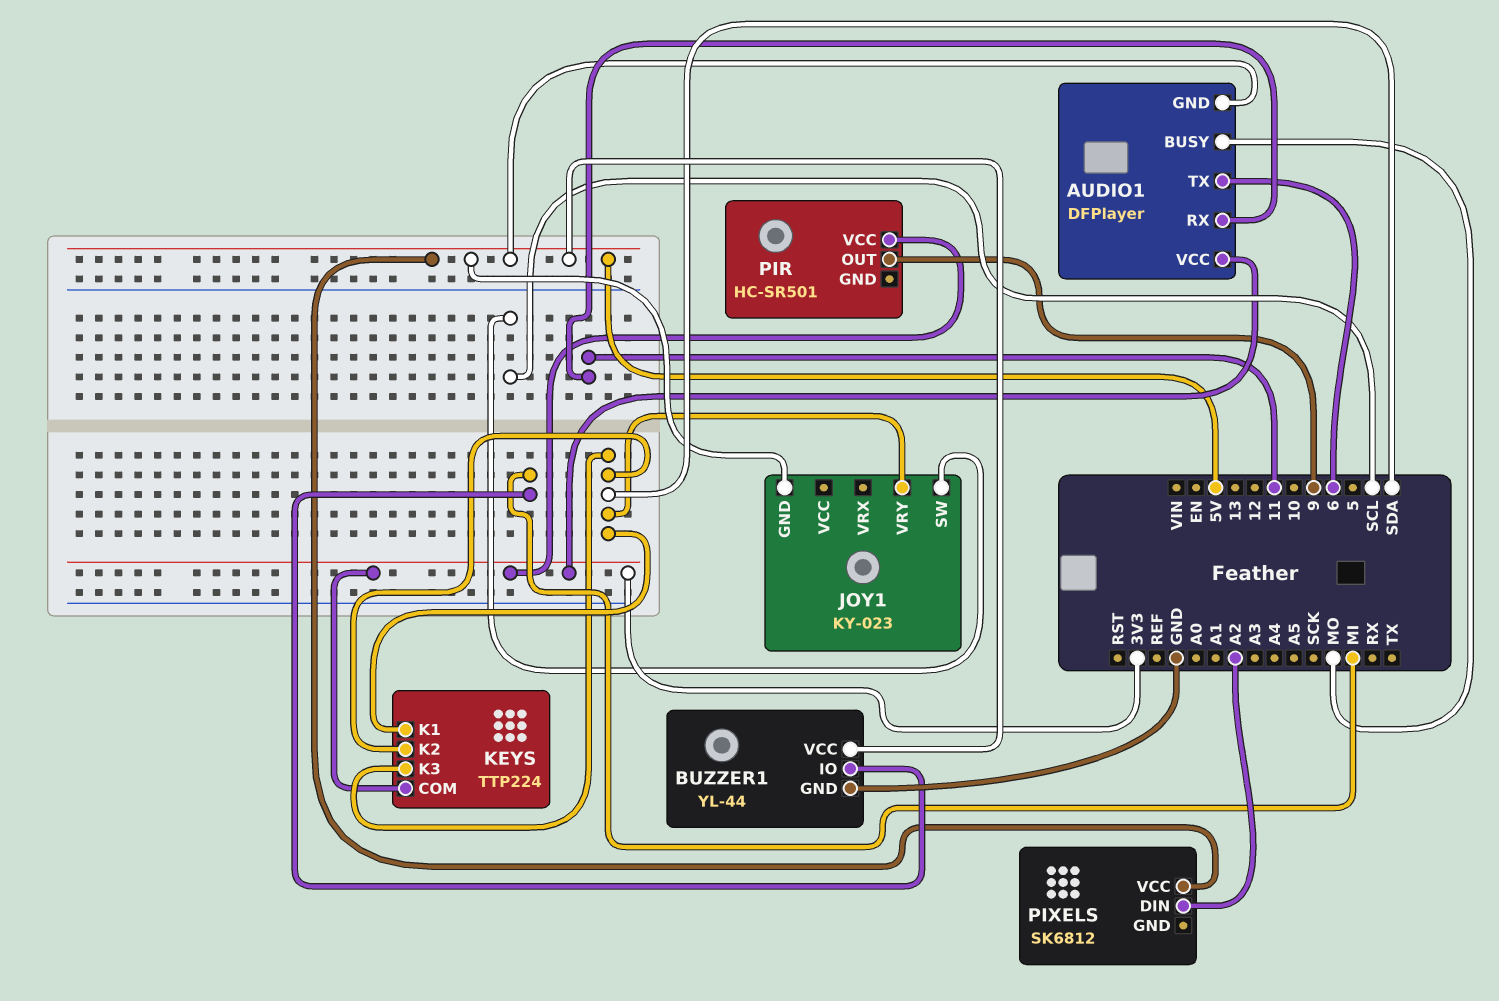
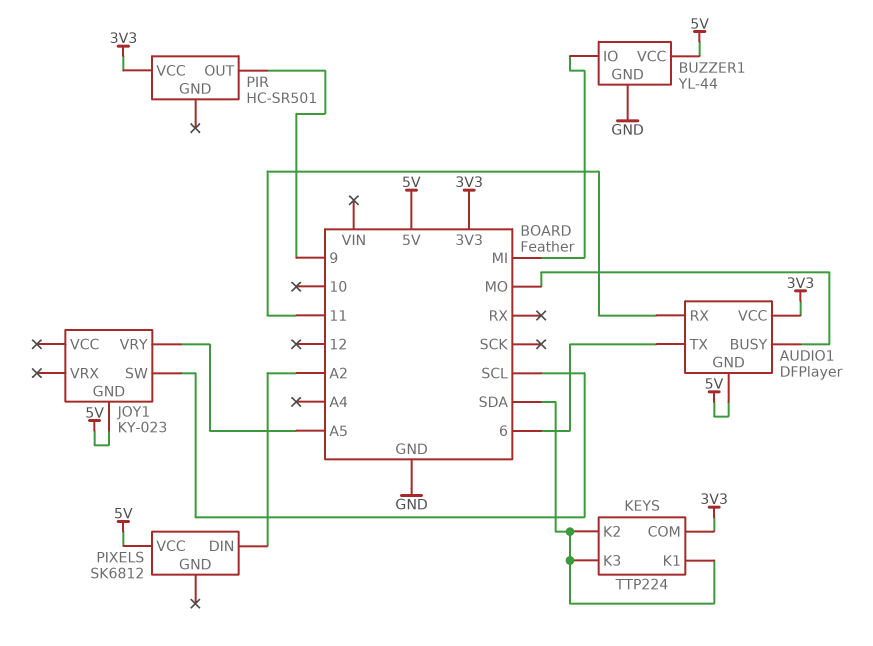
JOY1 pin VRY: SDA -> A5

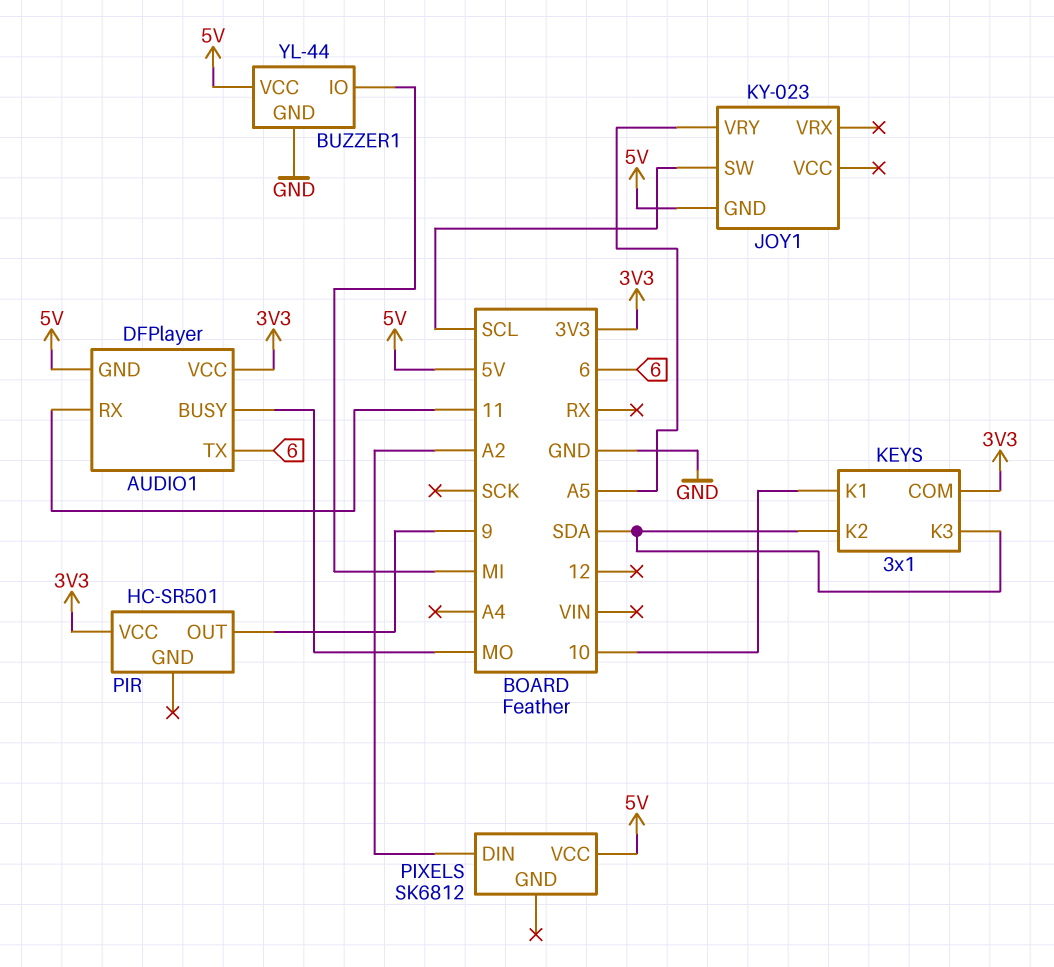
KEYS: TTP224 -> 3x1
KEYS pin K1: SDA -> 10

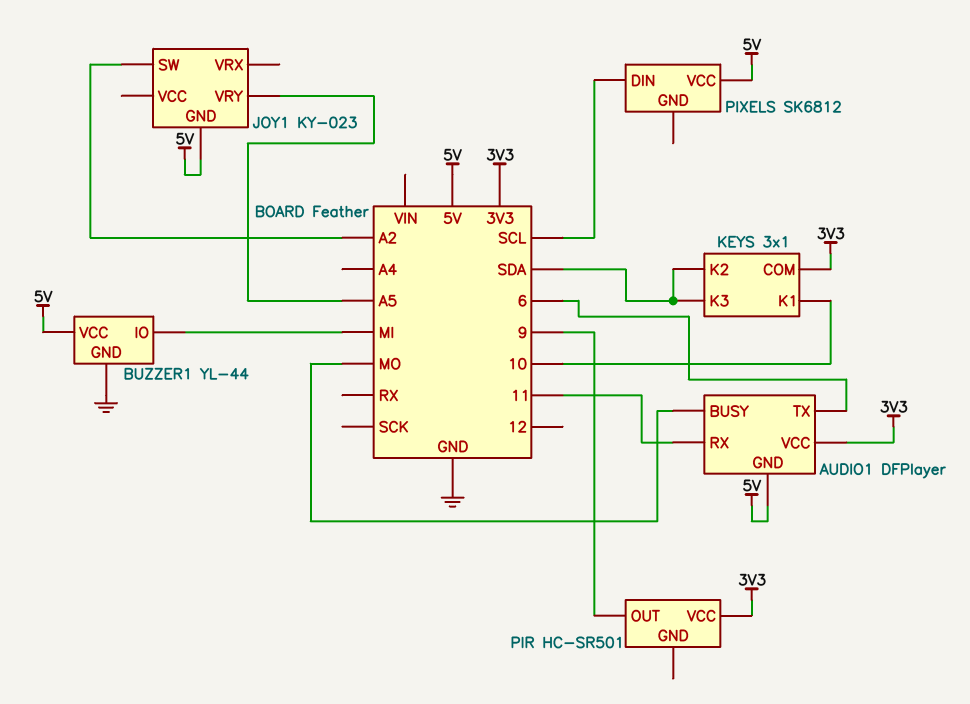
JOY1 pin SW: SCL -> A2
PIXELS pin DIN: A2 -> SCL

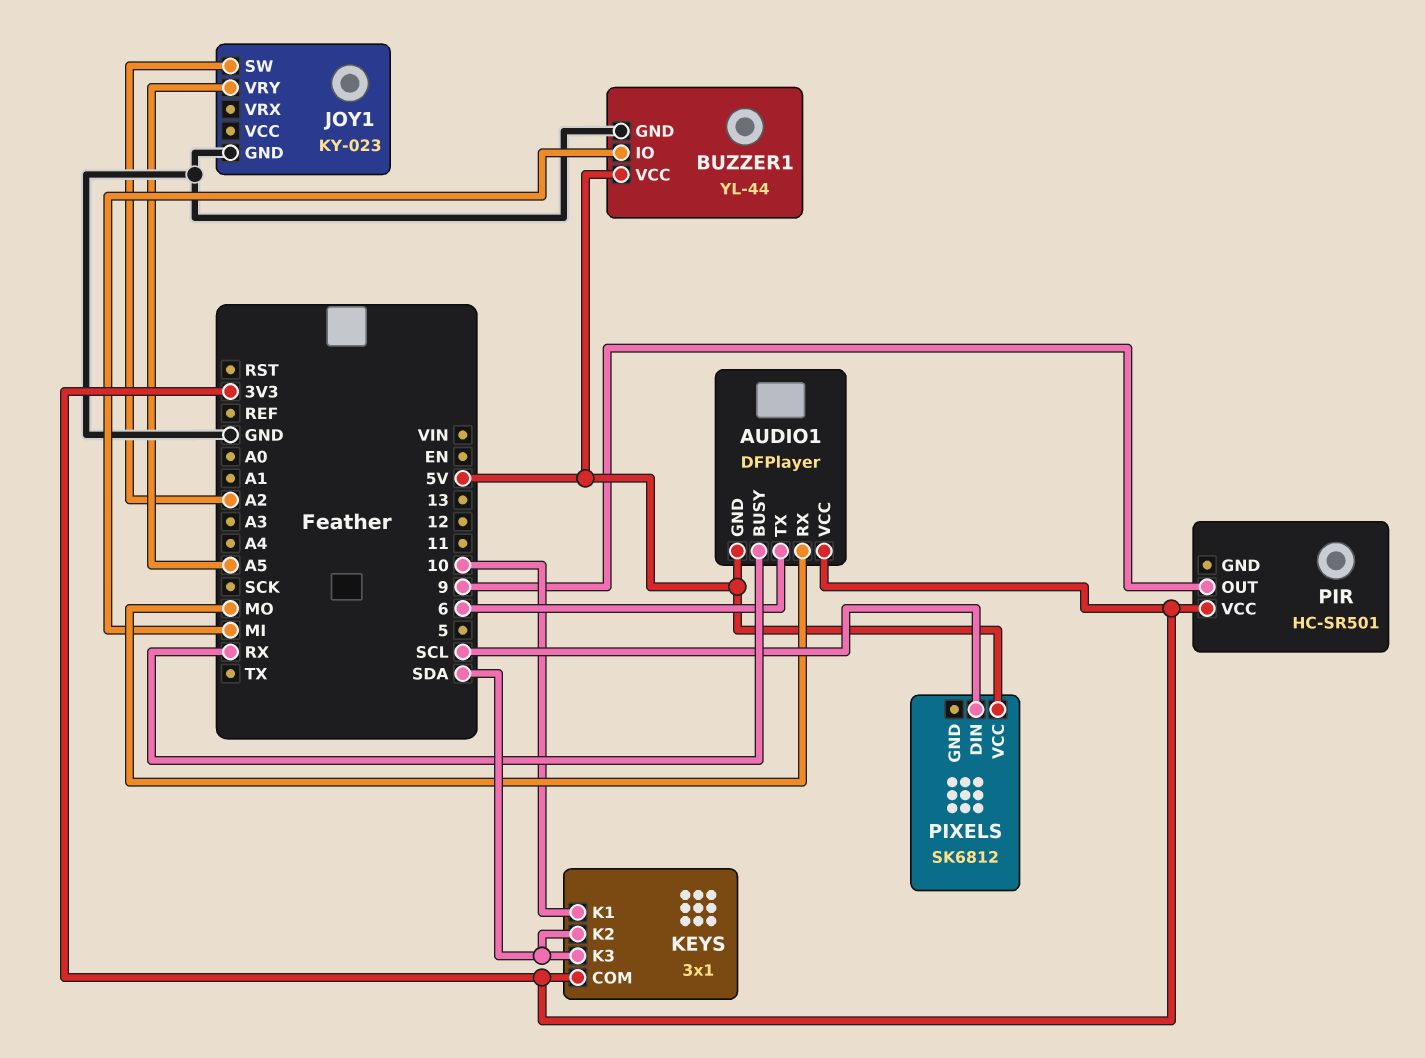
AUDIO1 pin BUSY: MO -> RX
AUDIO1 pin RX: 11 -> MO
JOY1 pin GND: 5V -> GND

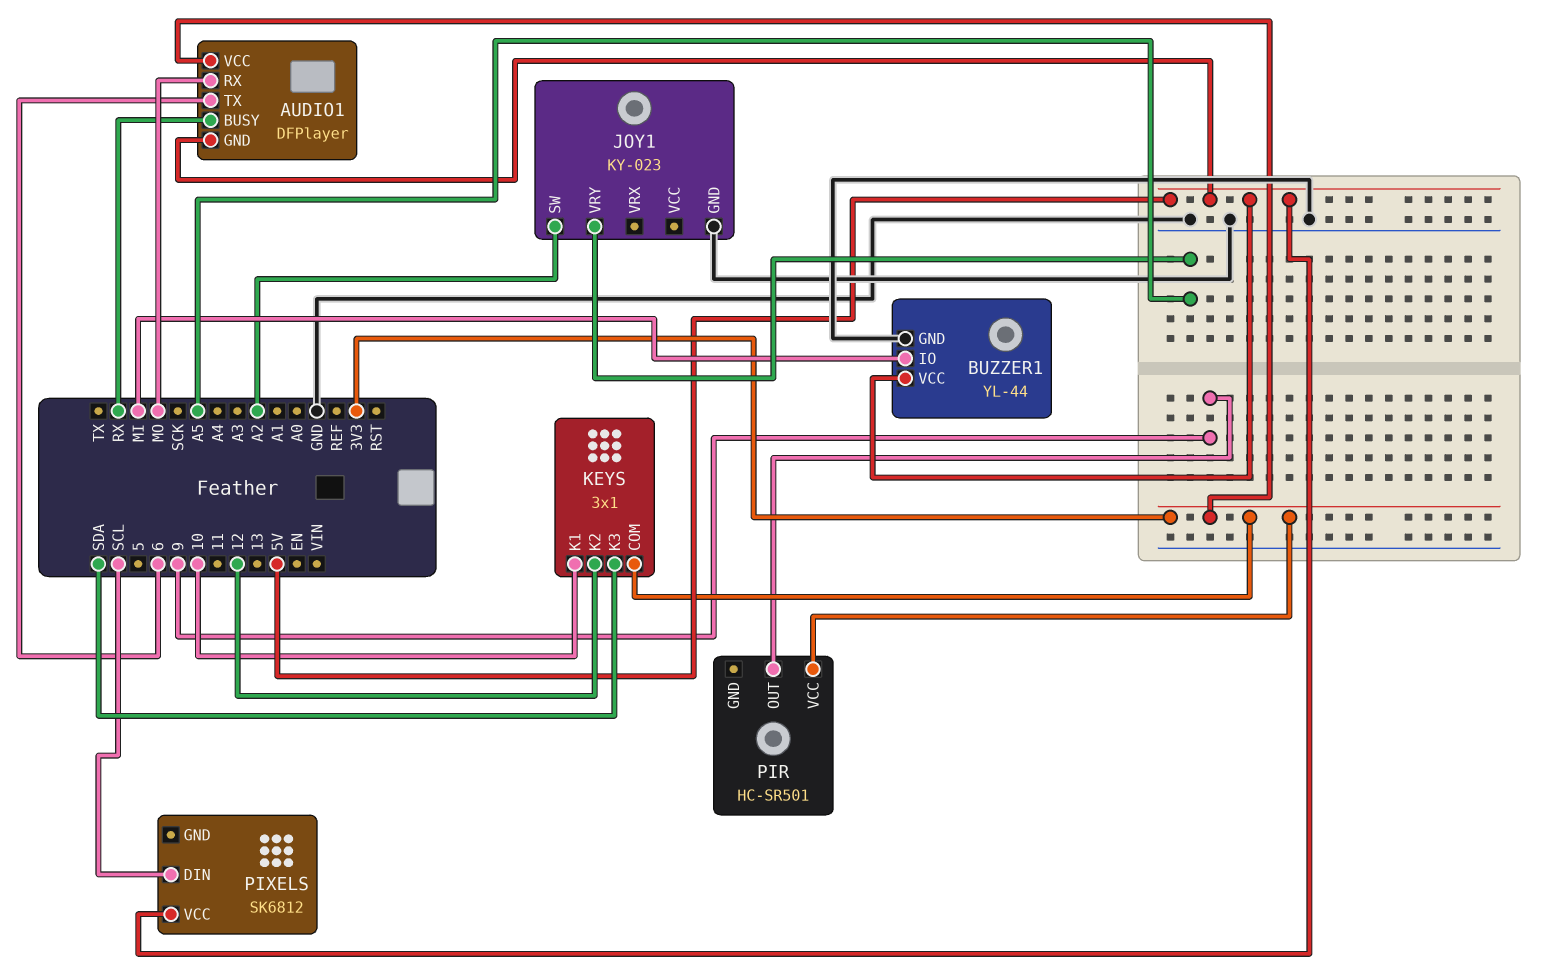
KEYS pin K2: SDA -> 12

